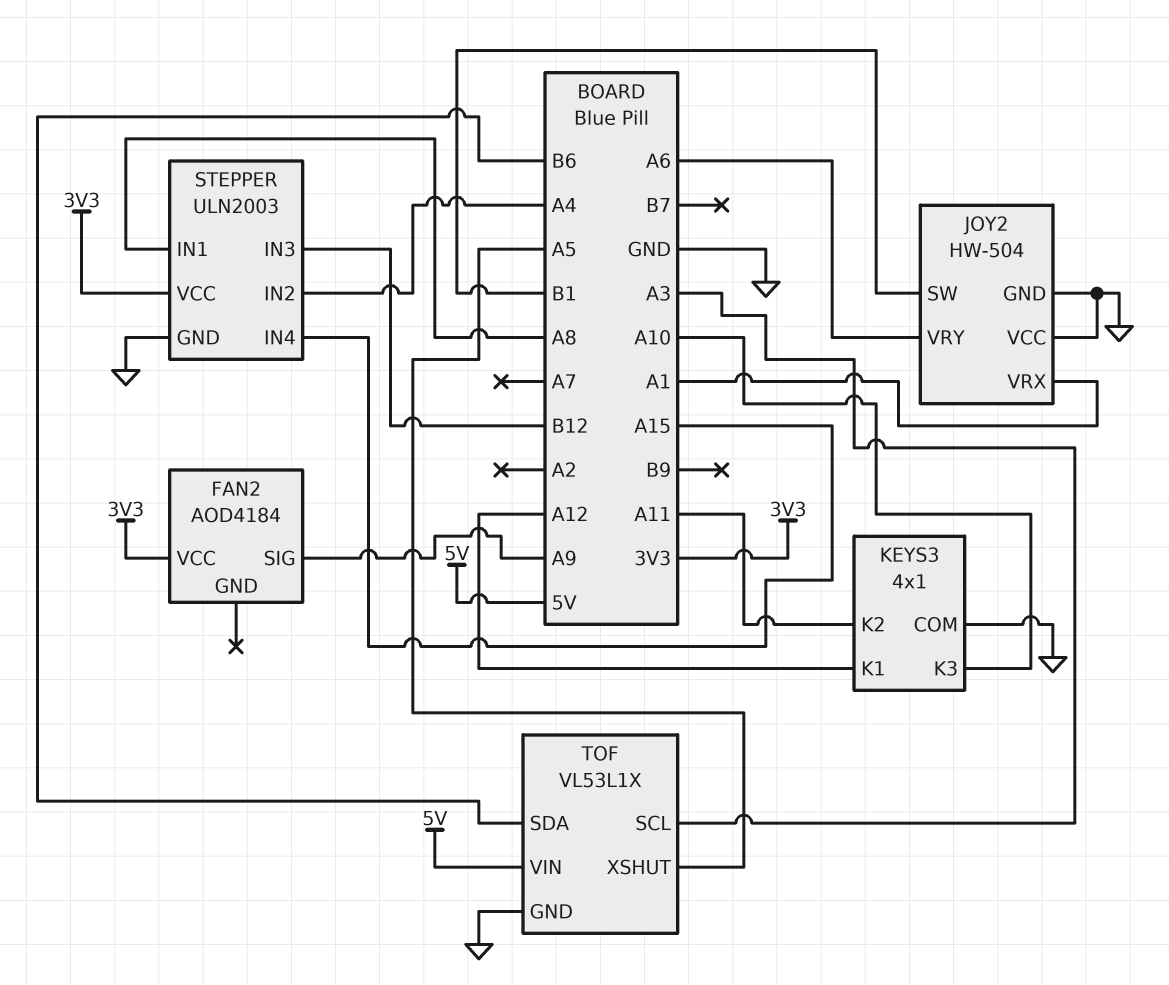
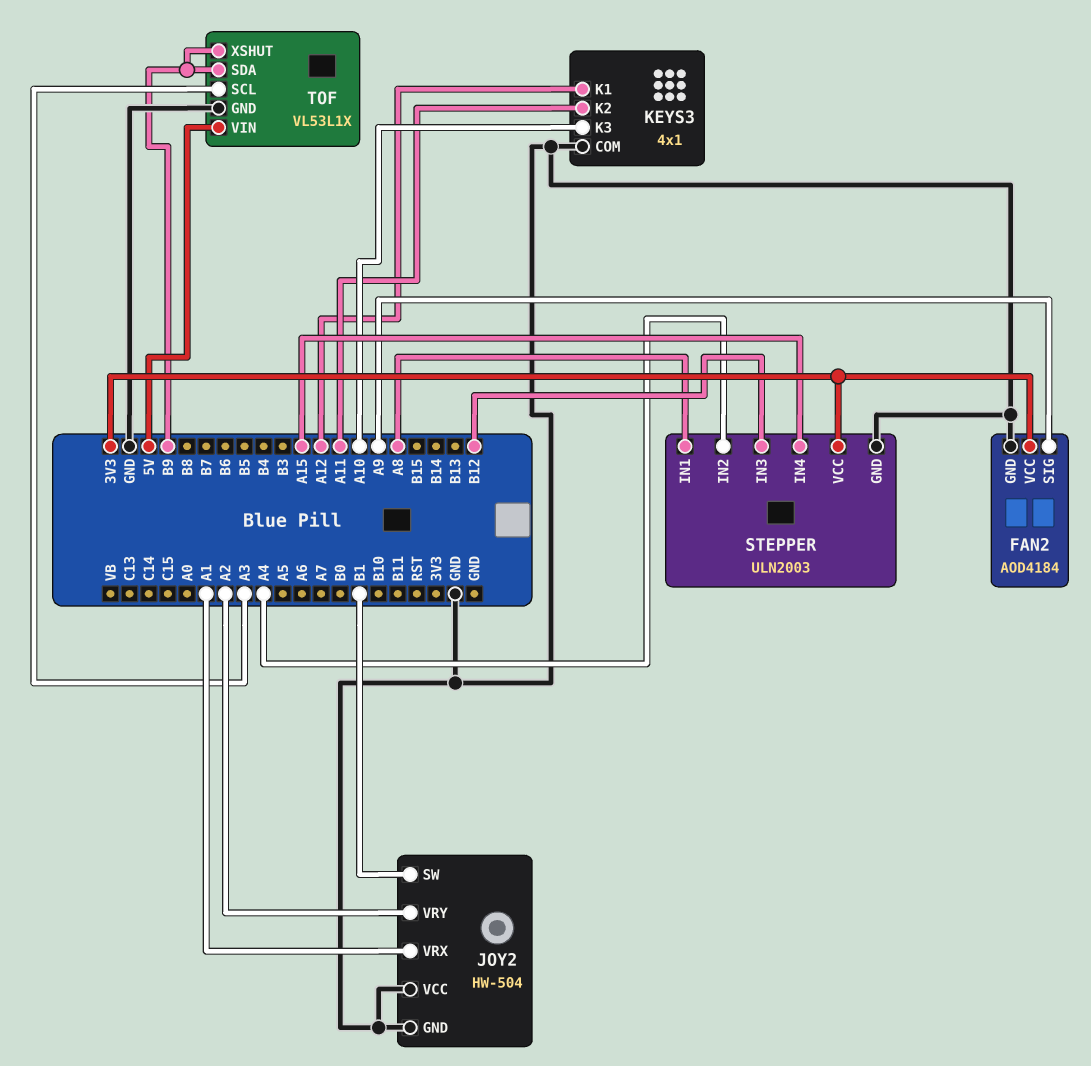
FAN2 pin GND: none -> GND
JOY2 pin VRY: A6 -> A2
TOF pin SDA: B6 -> B9
TOF pin XSHUT: A5 -> B9

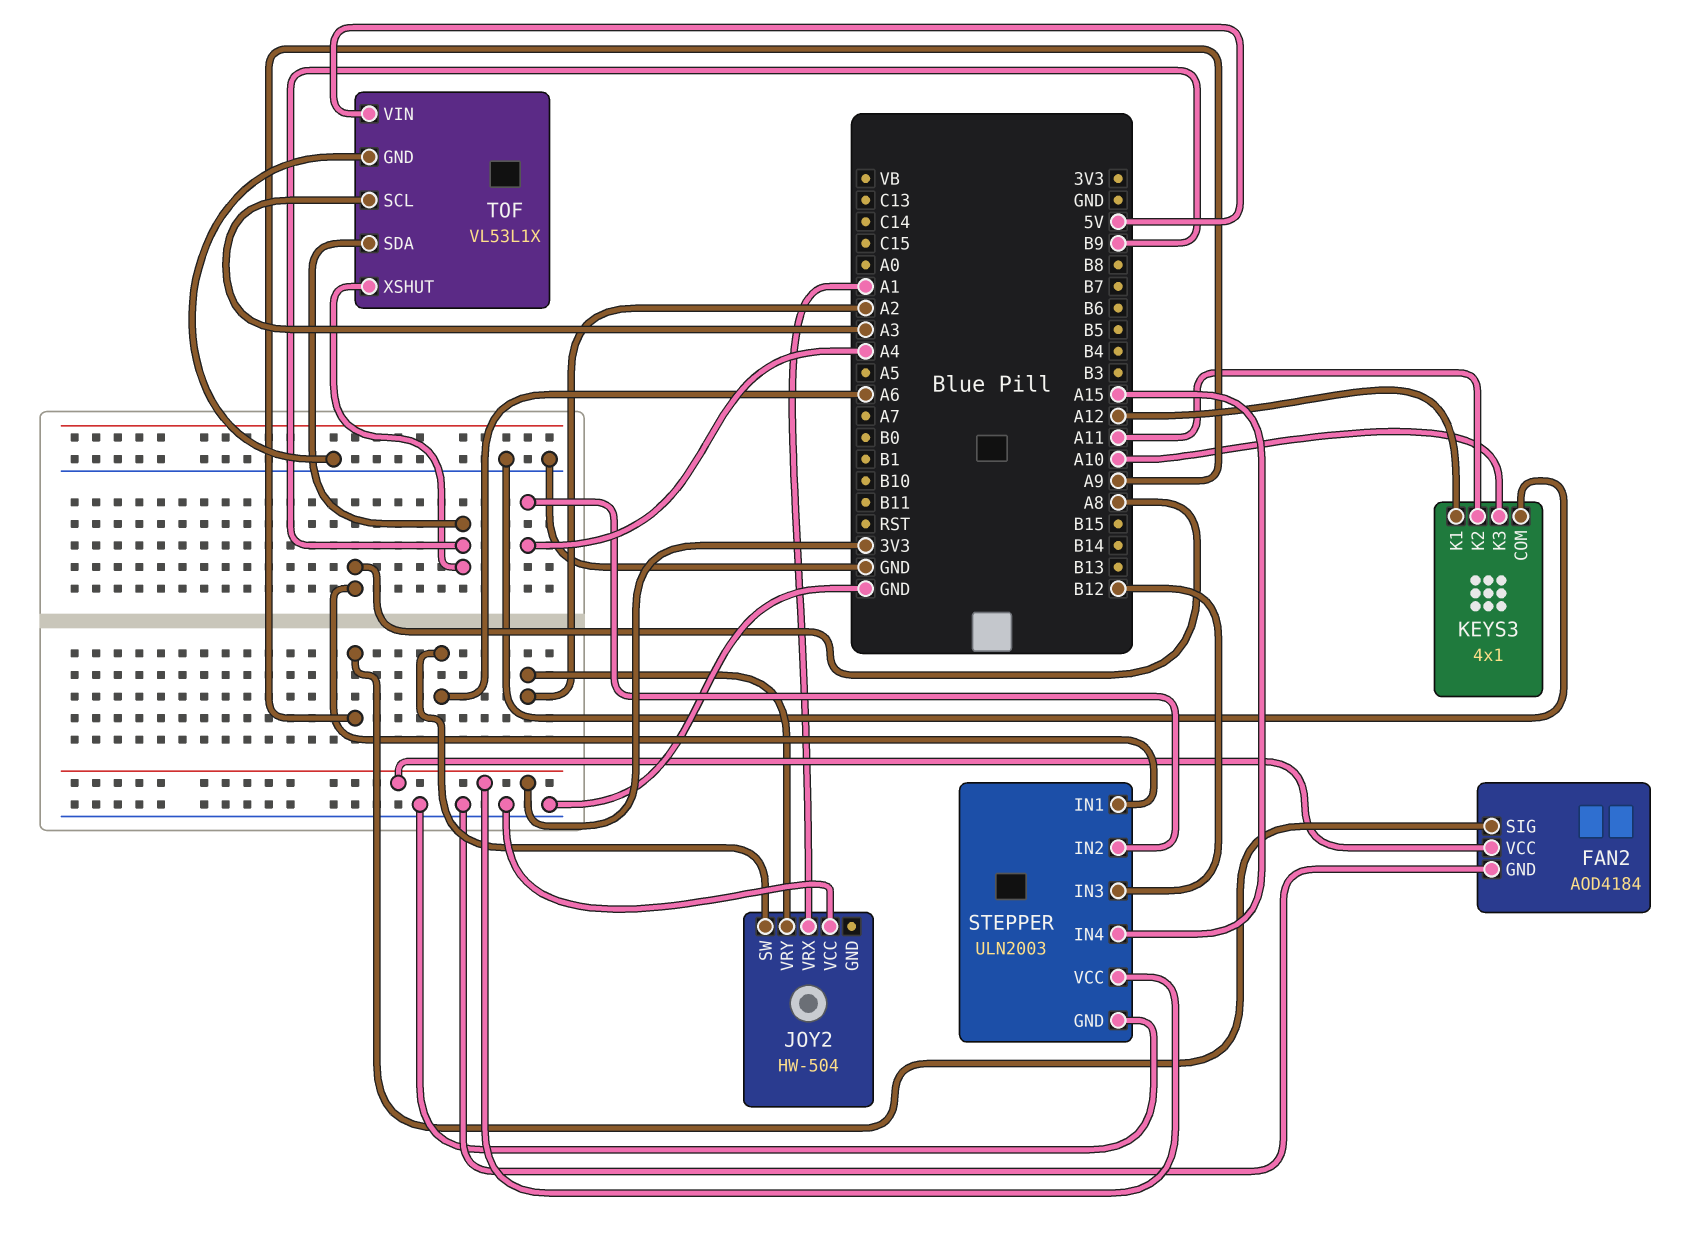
JOY2 pin GND: GND -> none
JOY2 pin SW: B1 -> A6

